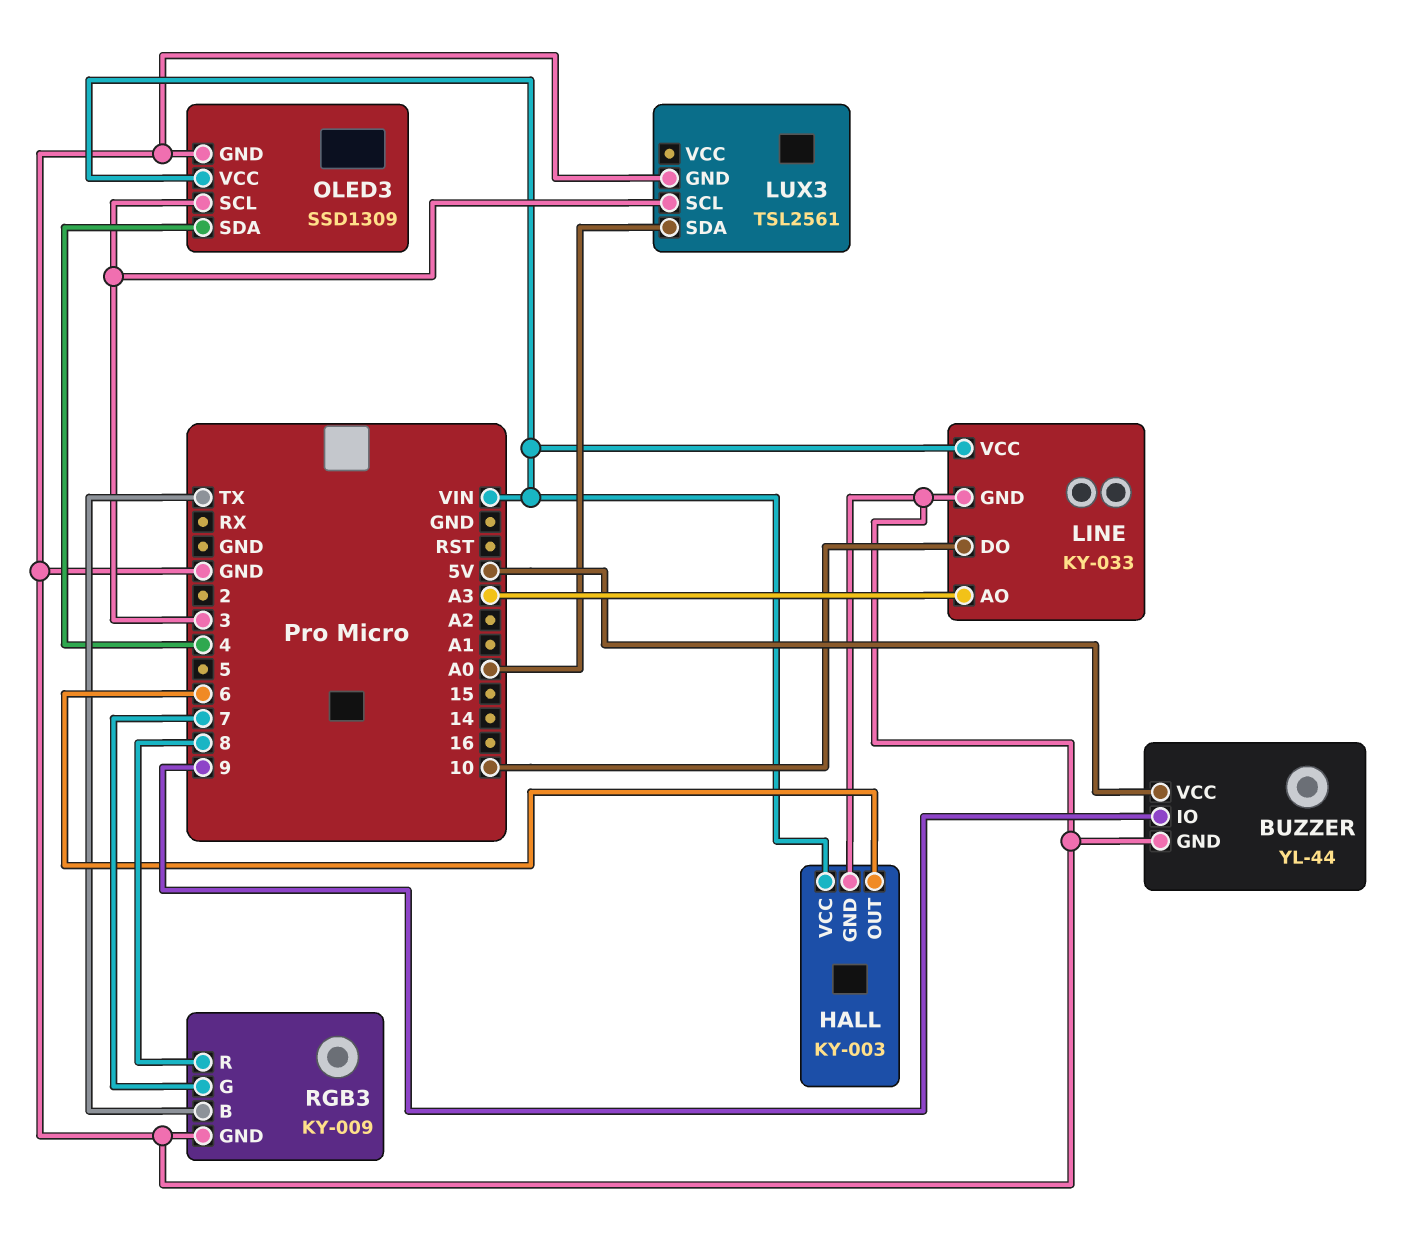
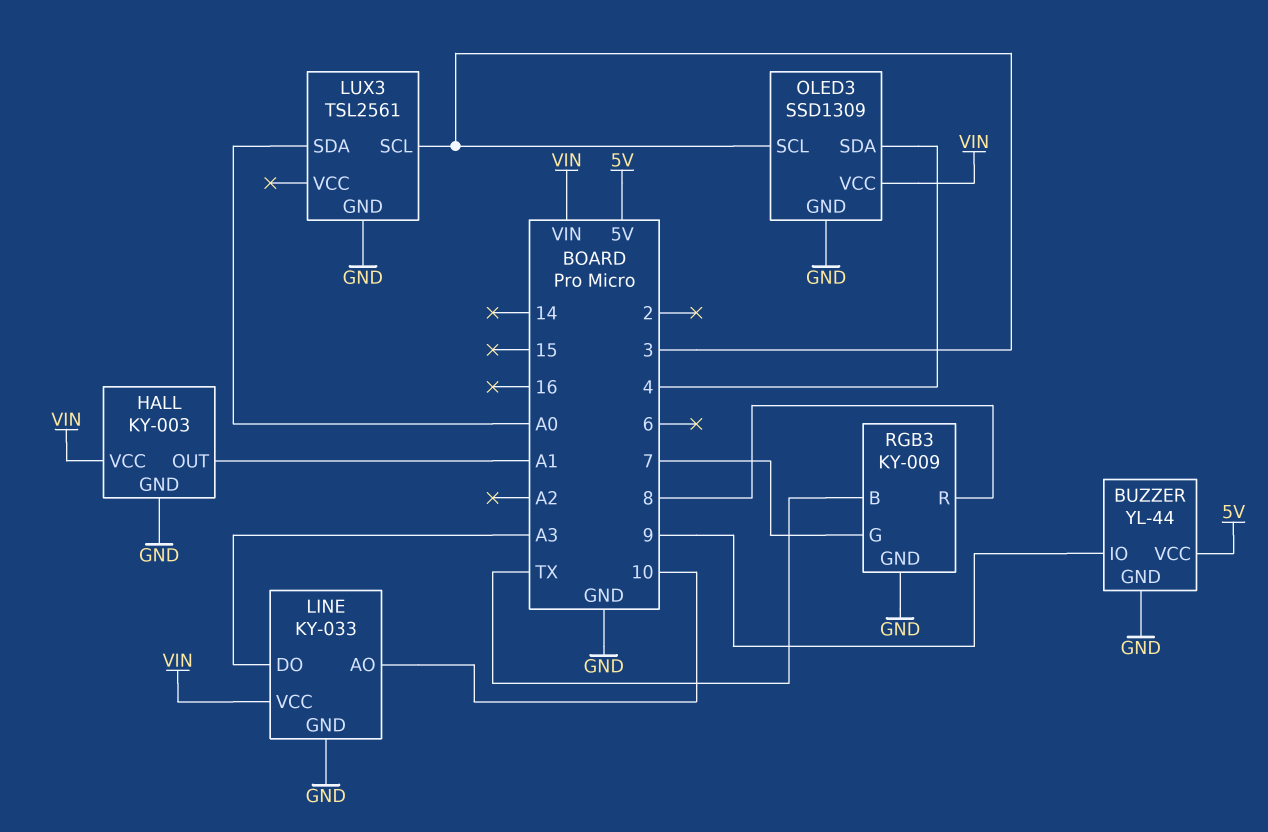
HALL pin OUT: 6 -> A1
LINE pin AO: A3 -> 10
LINE pin DO: 10 -> A3

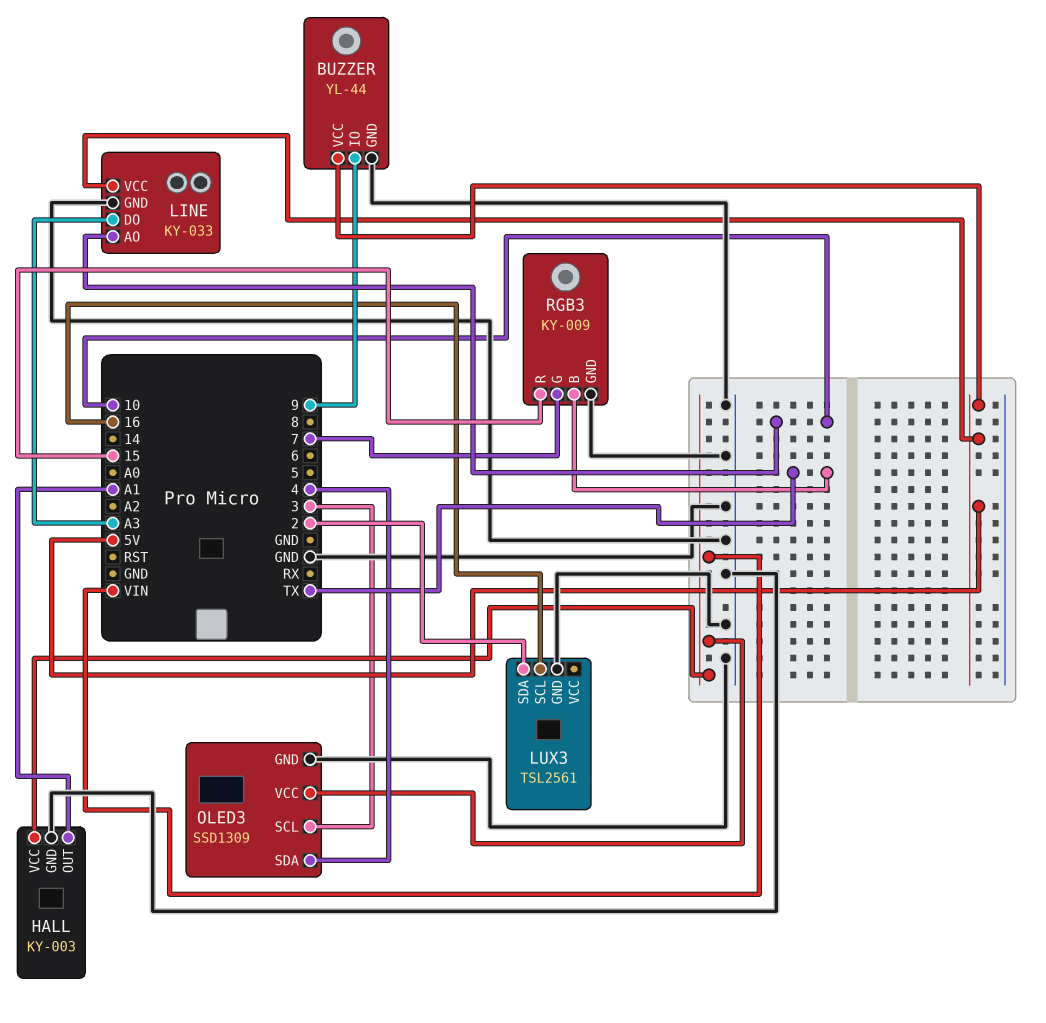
LINE pin VCC: VIN -> 5V
LUX3 pin SCL: 3 -> 16
LUX3 pin SDA: A0 -> 2
RGB3 pin R: 8 -> 15

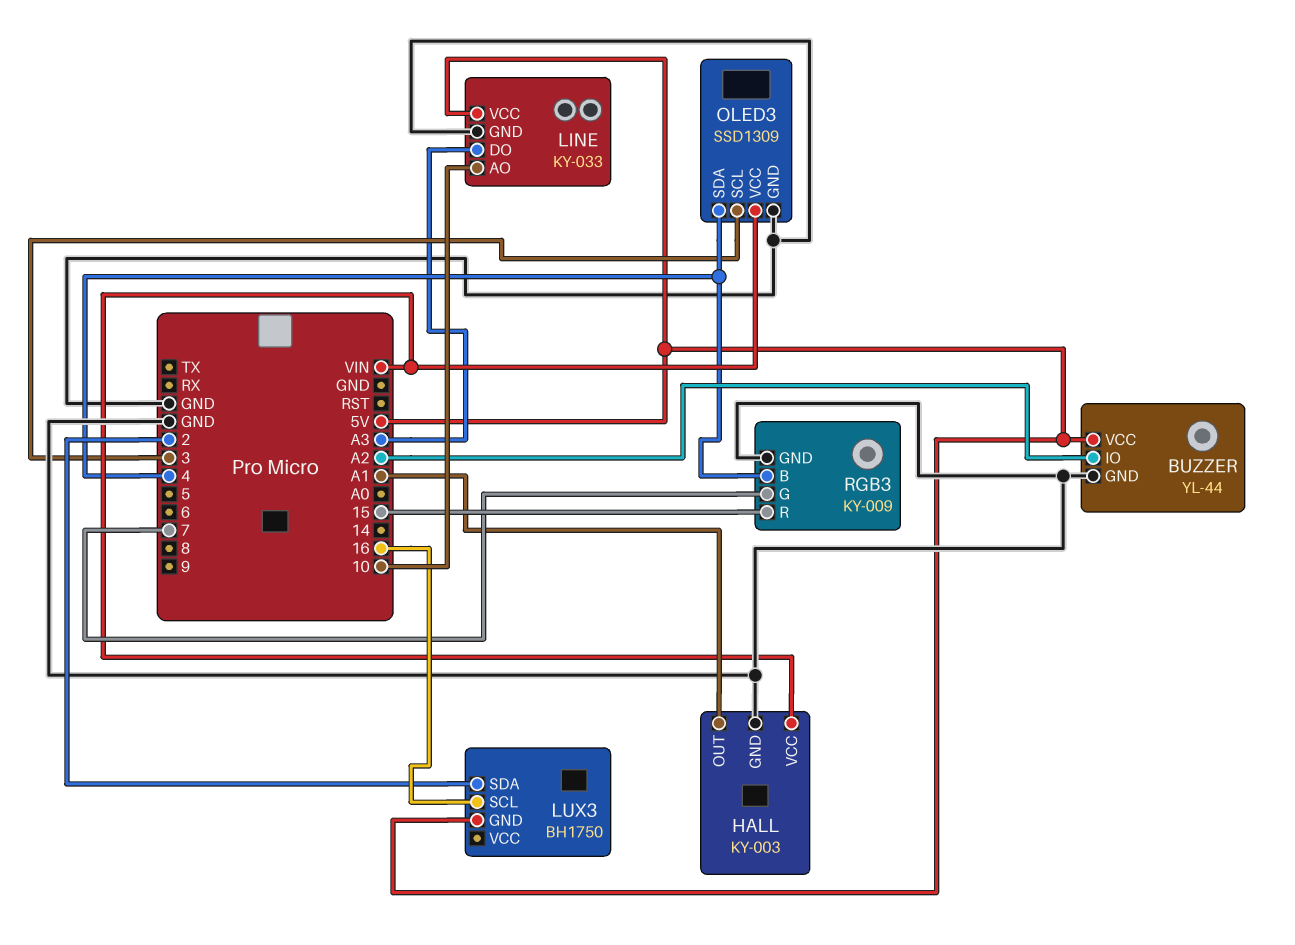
BUZZER pin IO: 9 -> A2
LUX3: TSL2561 -> BH1750
LUX3 pin GND: GND -> 5V
RGB3 pin B: TX -> 4

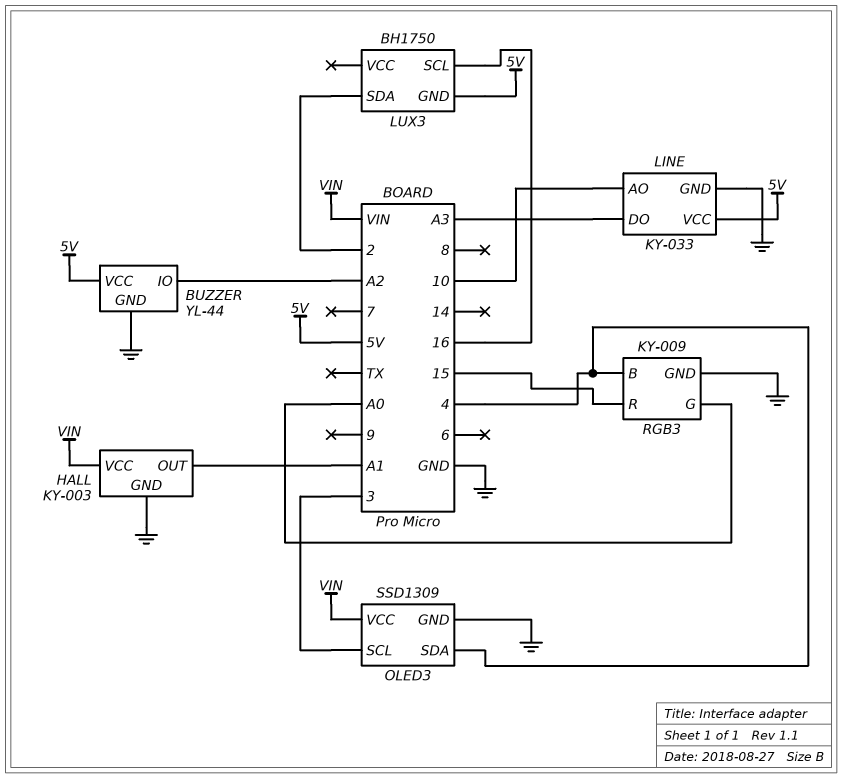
RGB3 pin G: 7 -> A0

